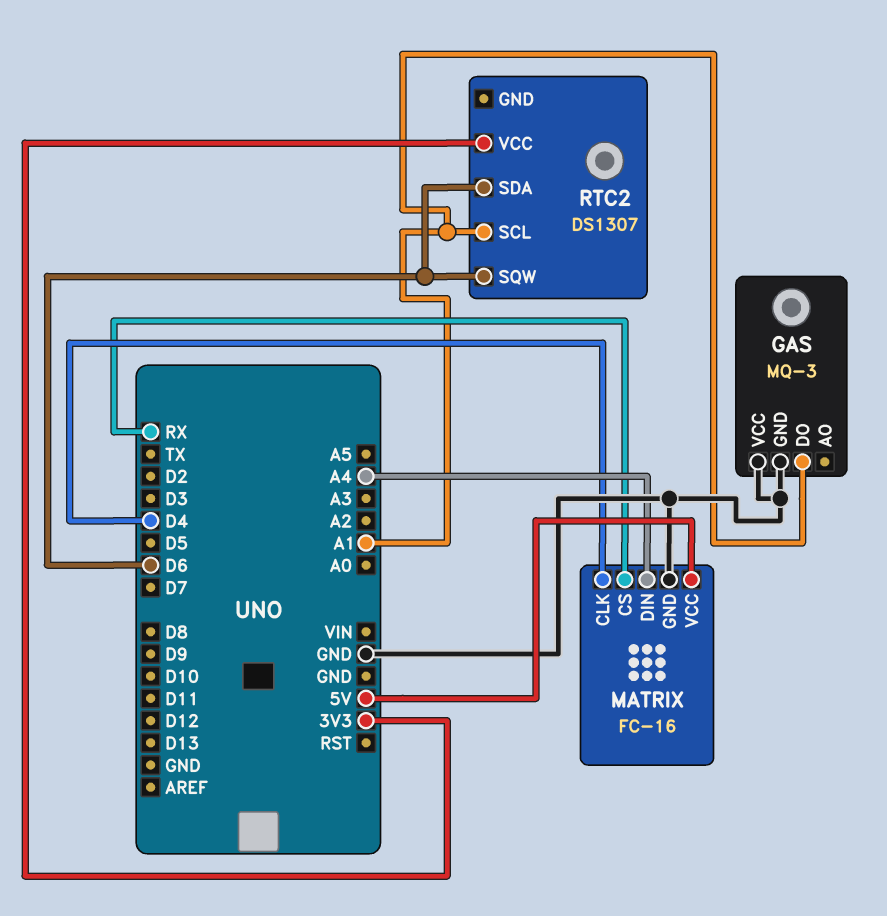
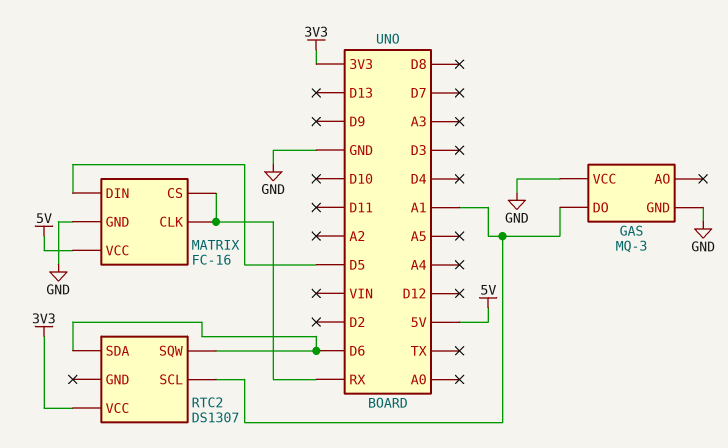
MATRIX pin CLK: D4 -> RX
MATRIX pin DIN: A4 -> D5

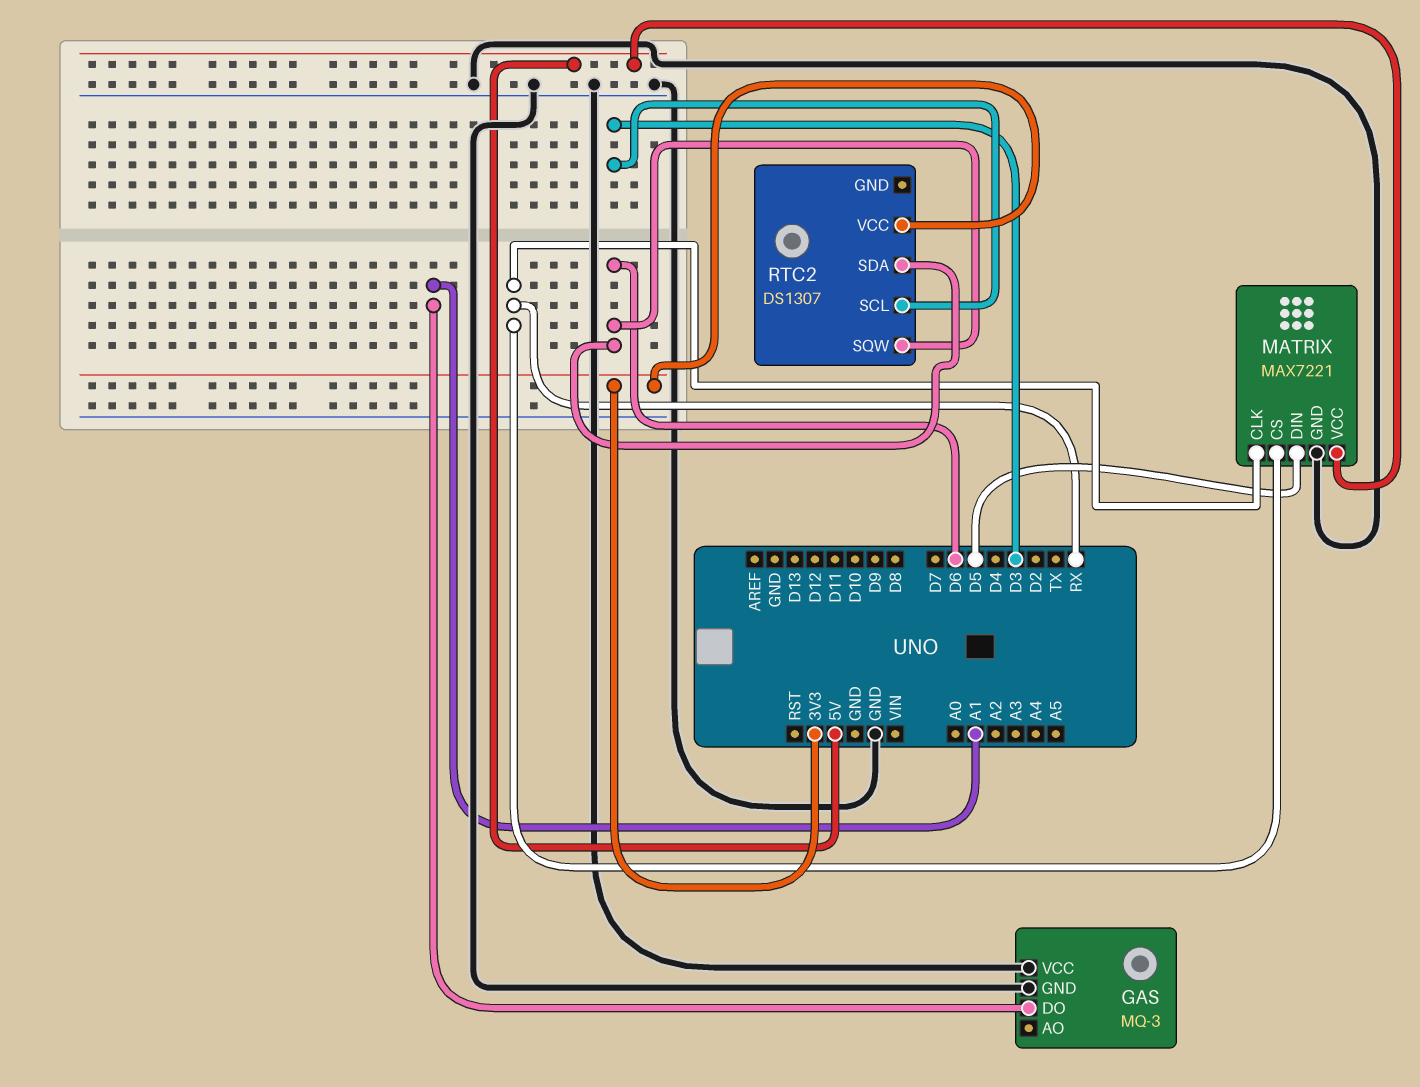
MATRIX: FC-16 -> MAX7221
RTC2 pin SCL: A1 -> D3

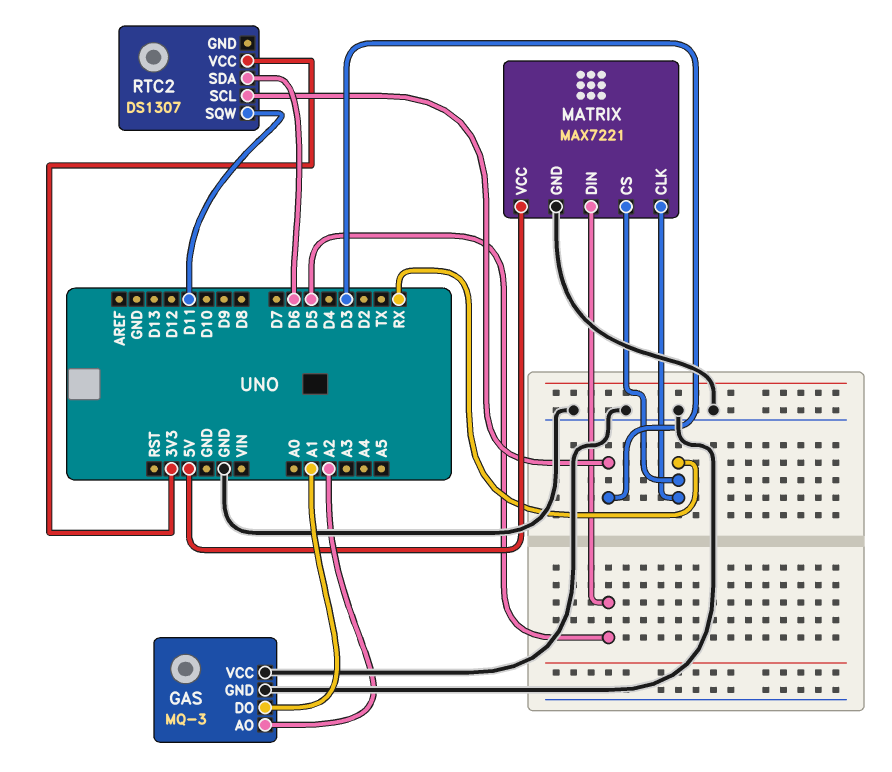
GAS pin AO: none -> A2
RTC2 pin SQW: D6 -> D11

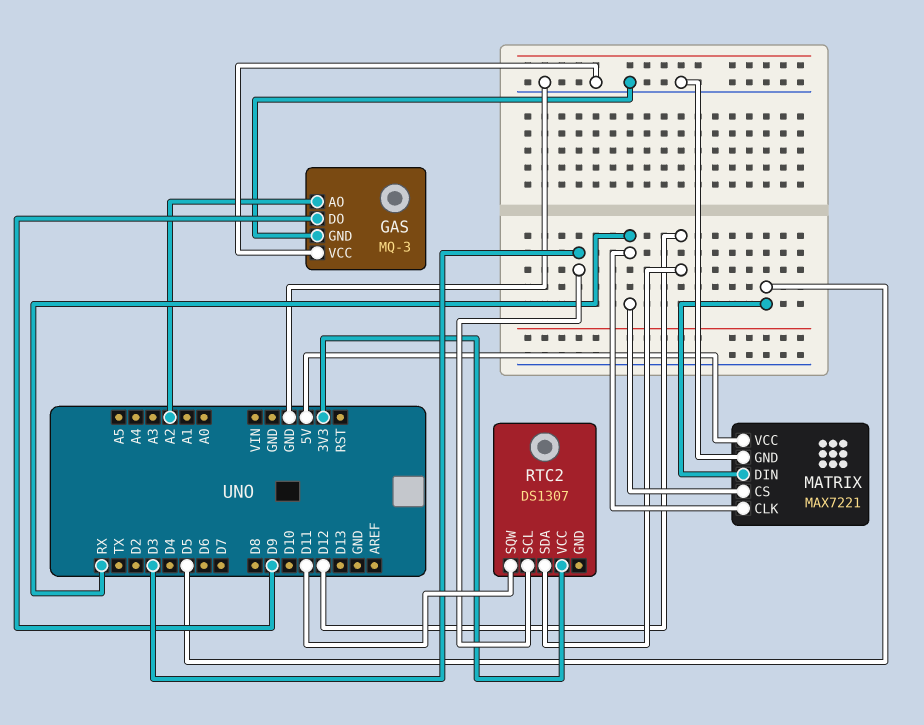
GAS pin DO: A1 -> D9
RTC2 pin SDA: D6 -> D12

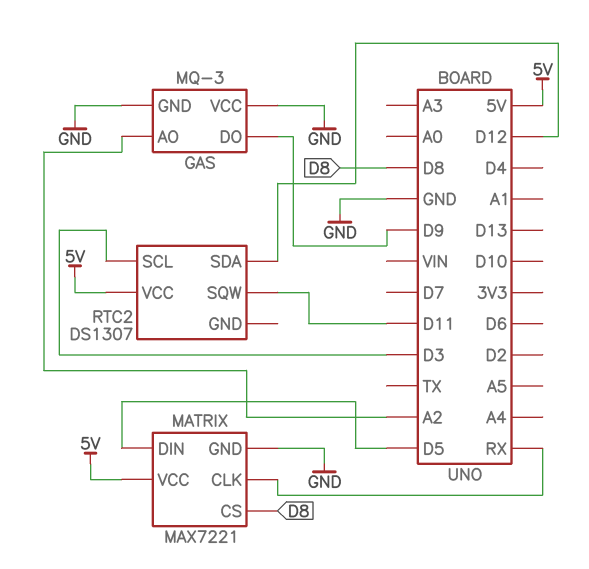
MATRIX pin CS: RX -> D8
RTC2 pin VCC: 3V3 -> 5V

